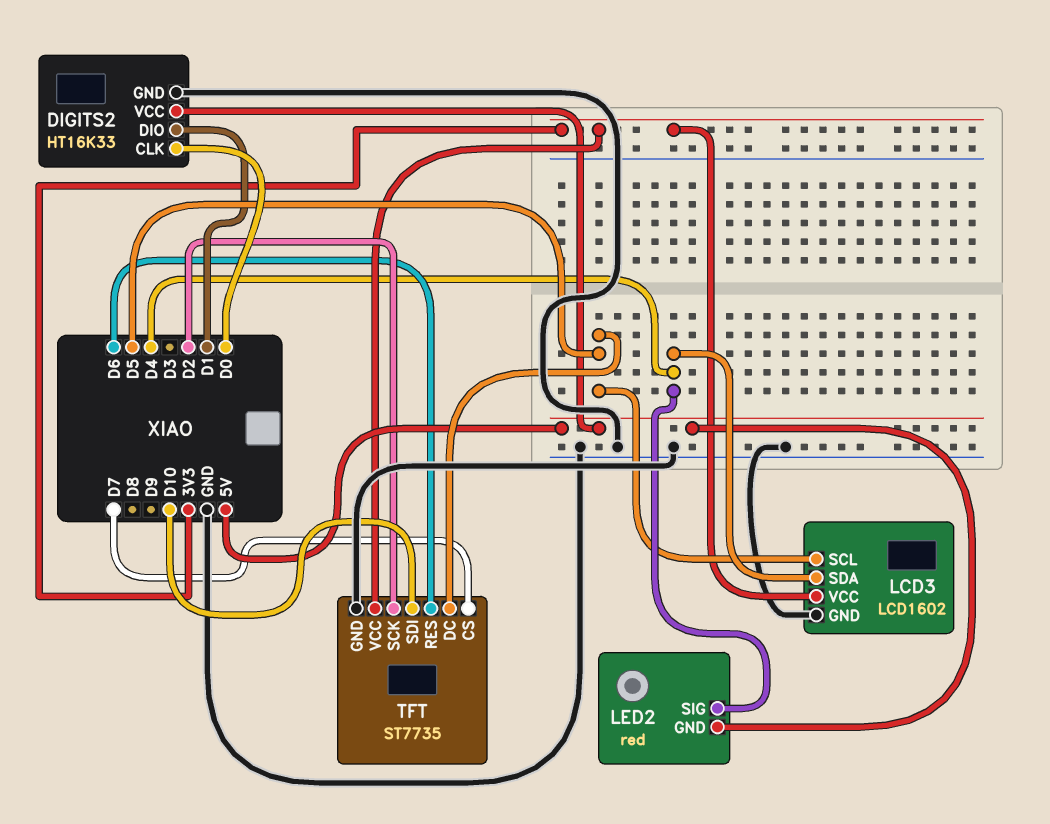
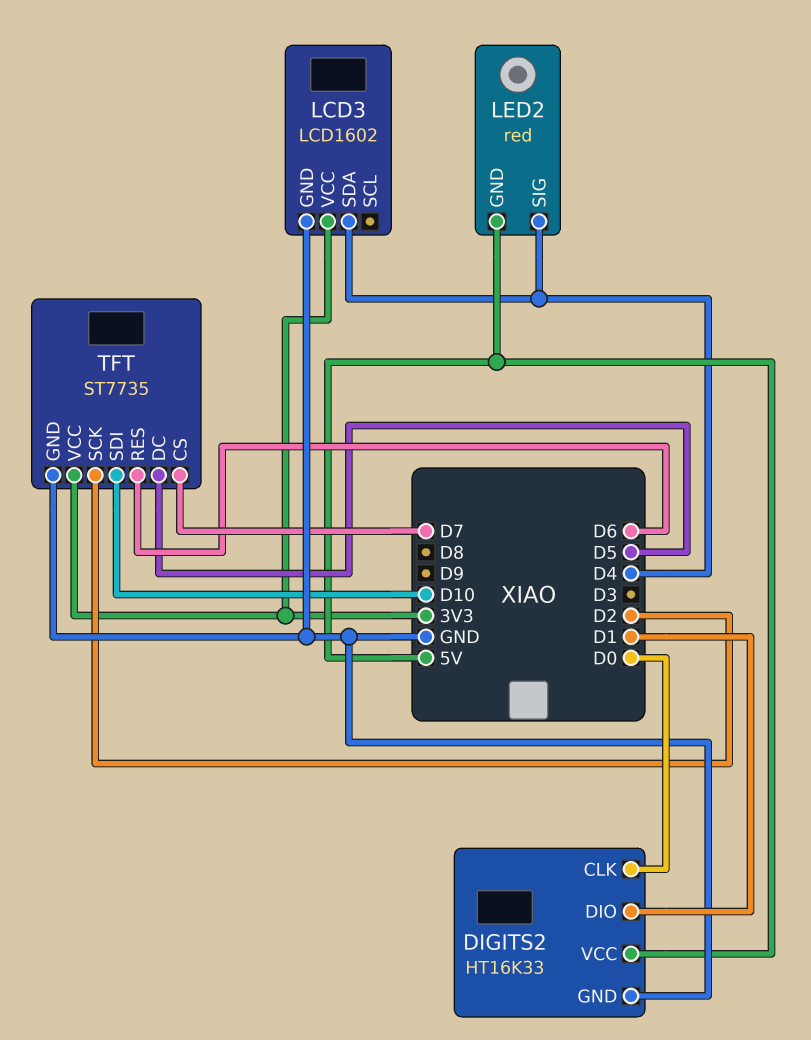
LCD3 pin SCL: D5 -> none

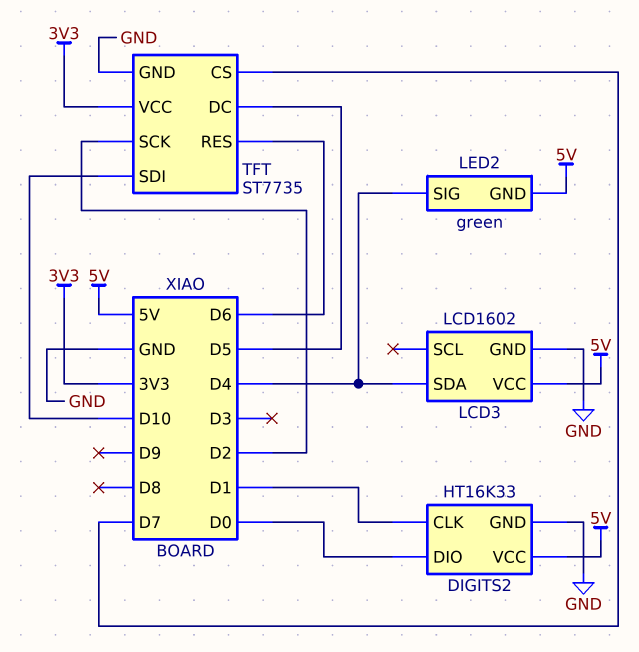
DIGITS2 pin CLK: D0 -> D1
DIGITS2 pin DIO: D1 -> D0
LCD3 pin VCC: 3V3 -> 5V
LED2: red -> green

